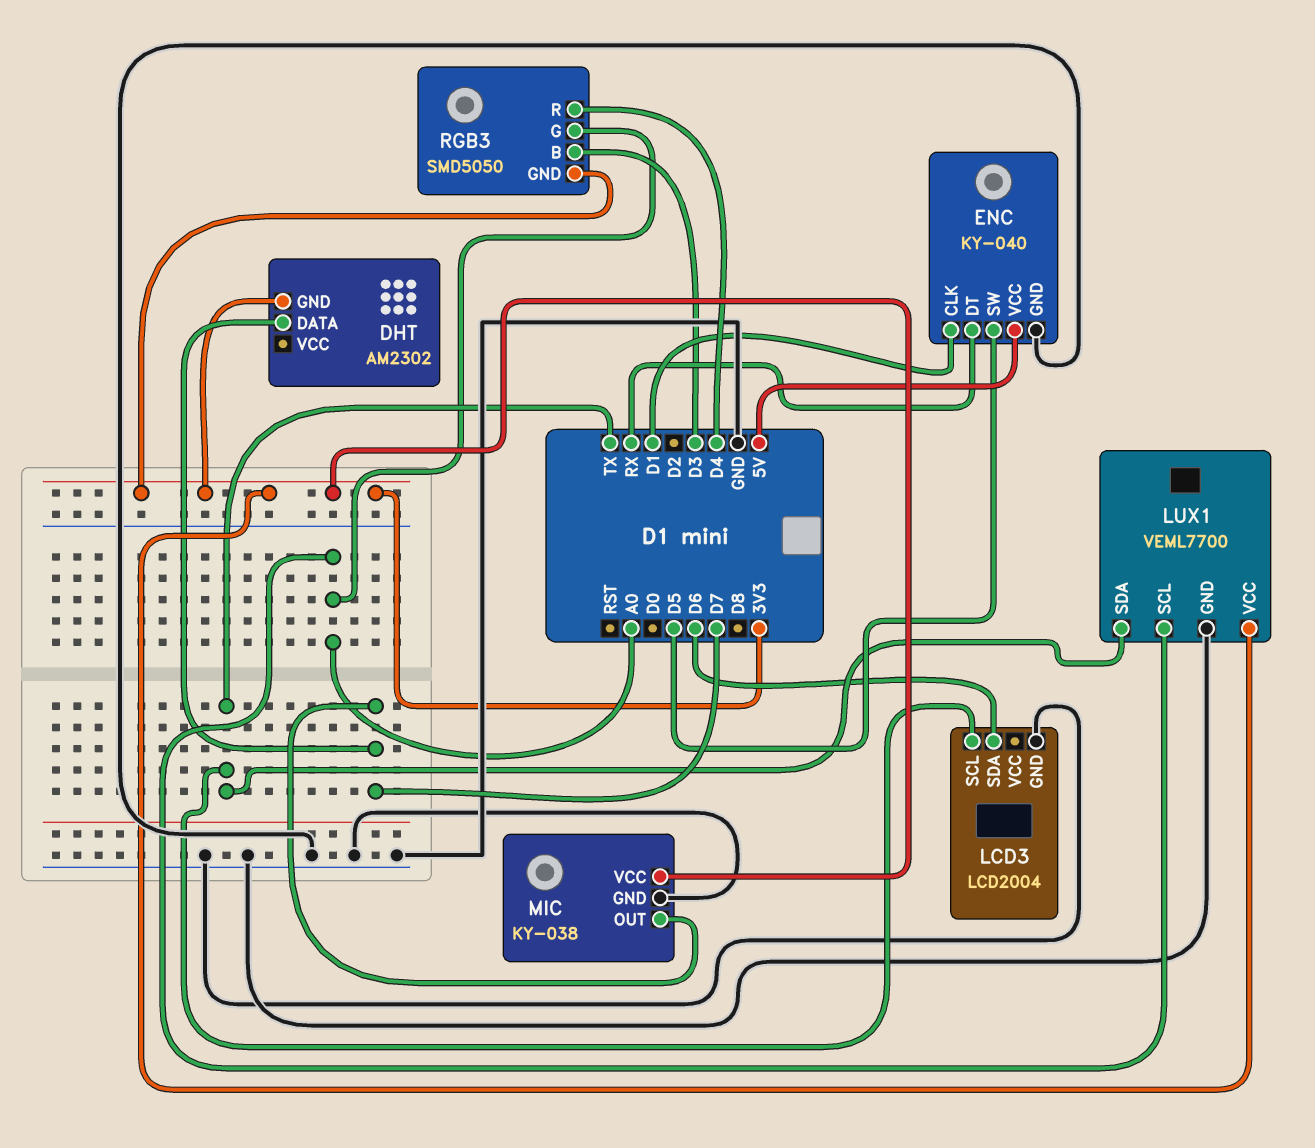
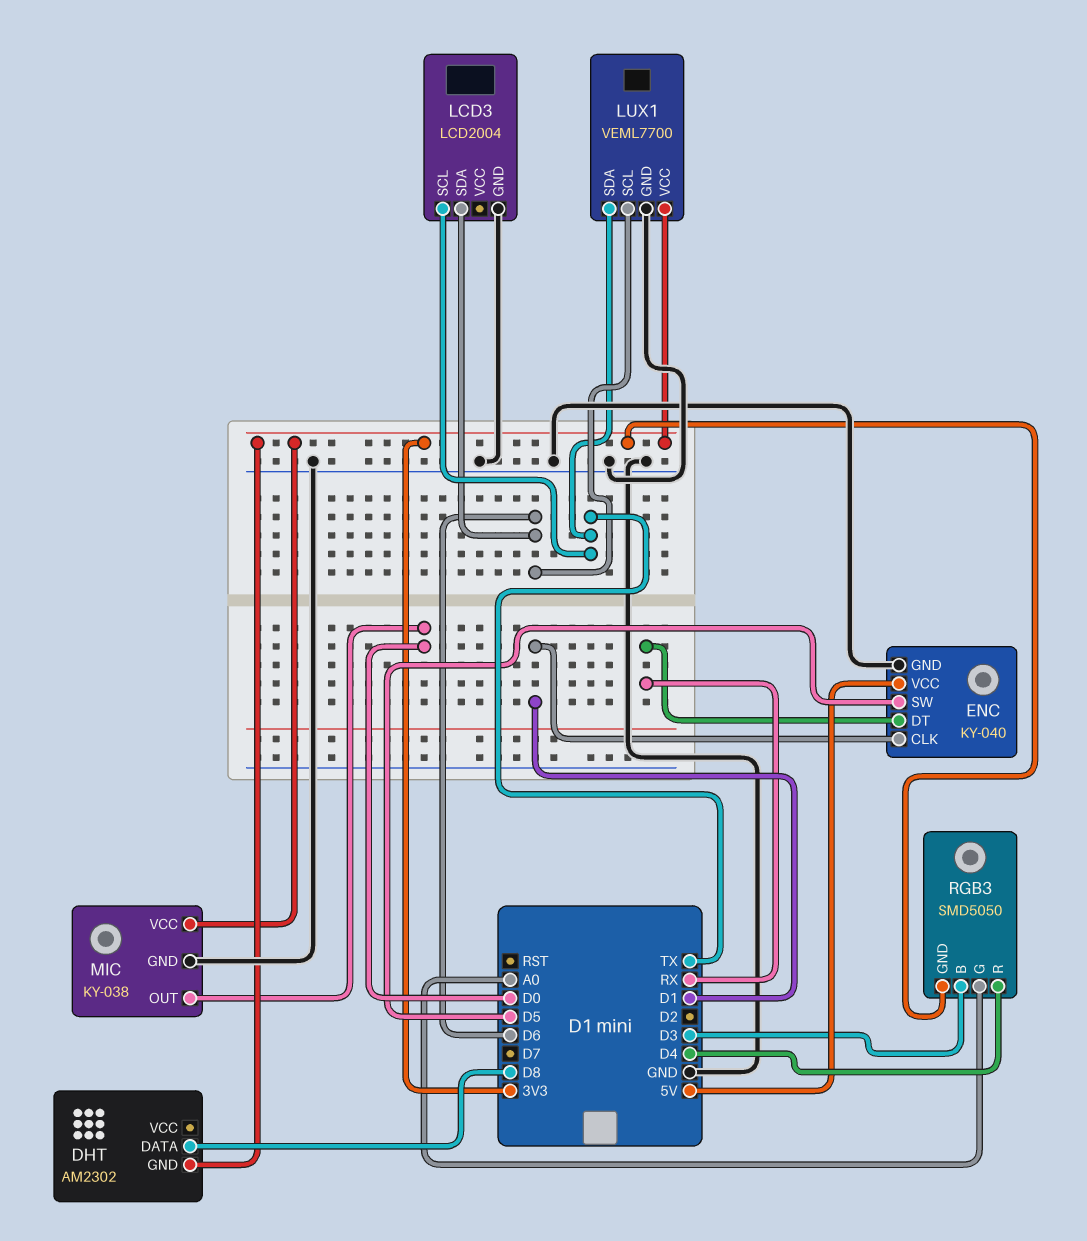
DHT pin DATA: D7 -> D8
LUX1 pin SCL: A0 -> D6
MIC pin OUT: D7 -> D0

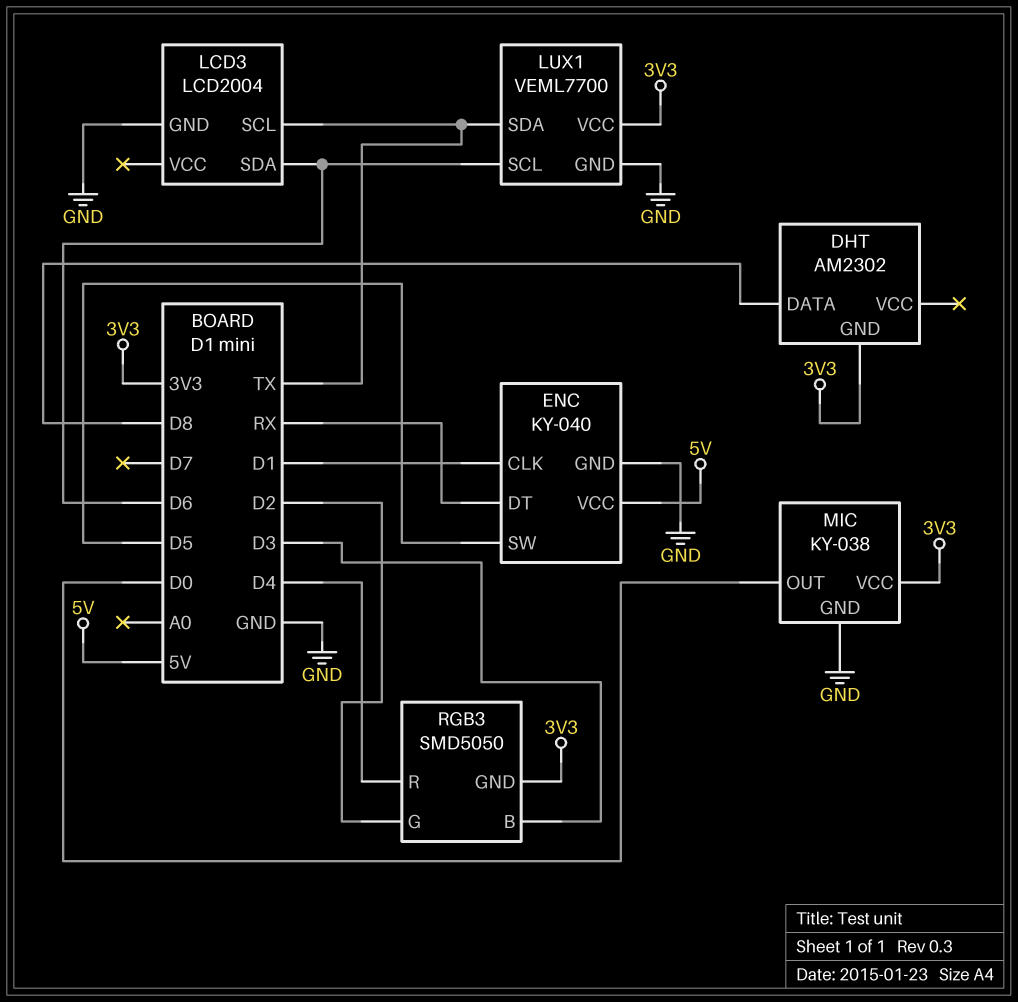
RGB3 pin G: A0 -> D2

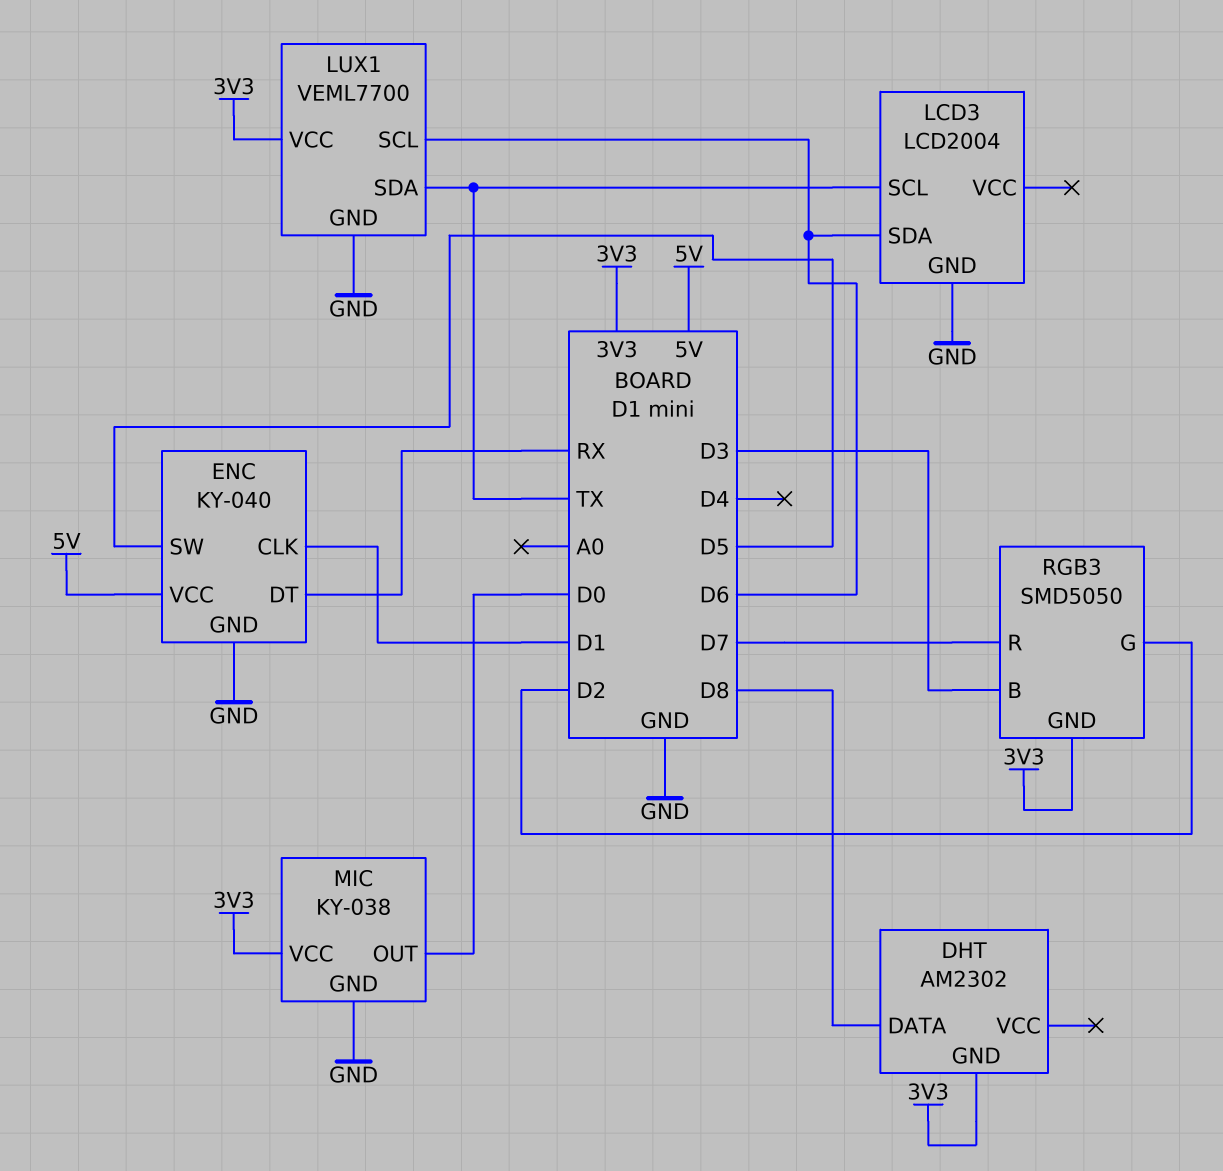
RGB3 pin R: D4 -> D7

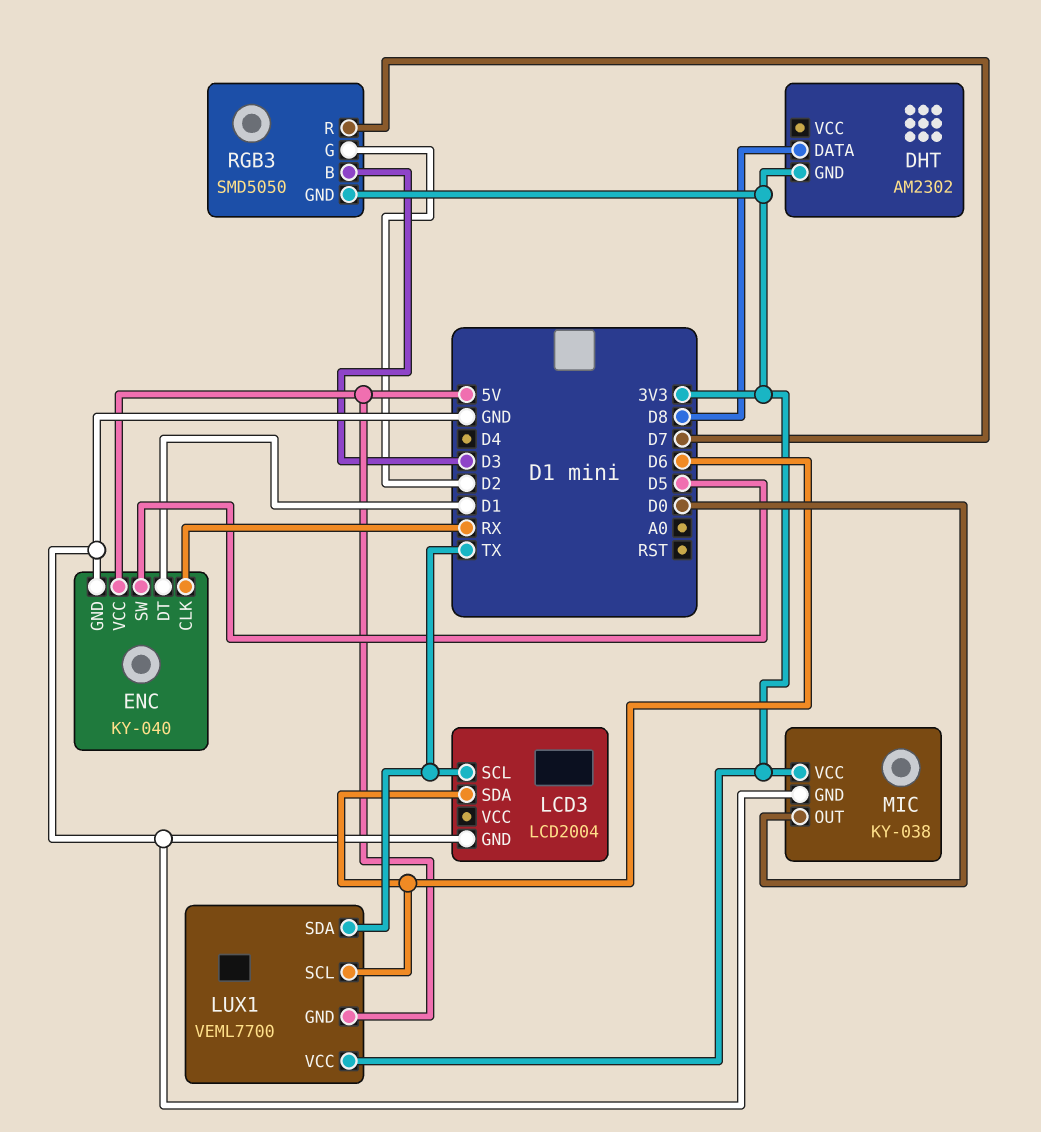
ENC pin CLK: D1 -> RX
ENC pin DT: RX -> D1
LUX1 pin GND: GND -> 5V

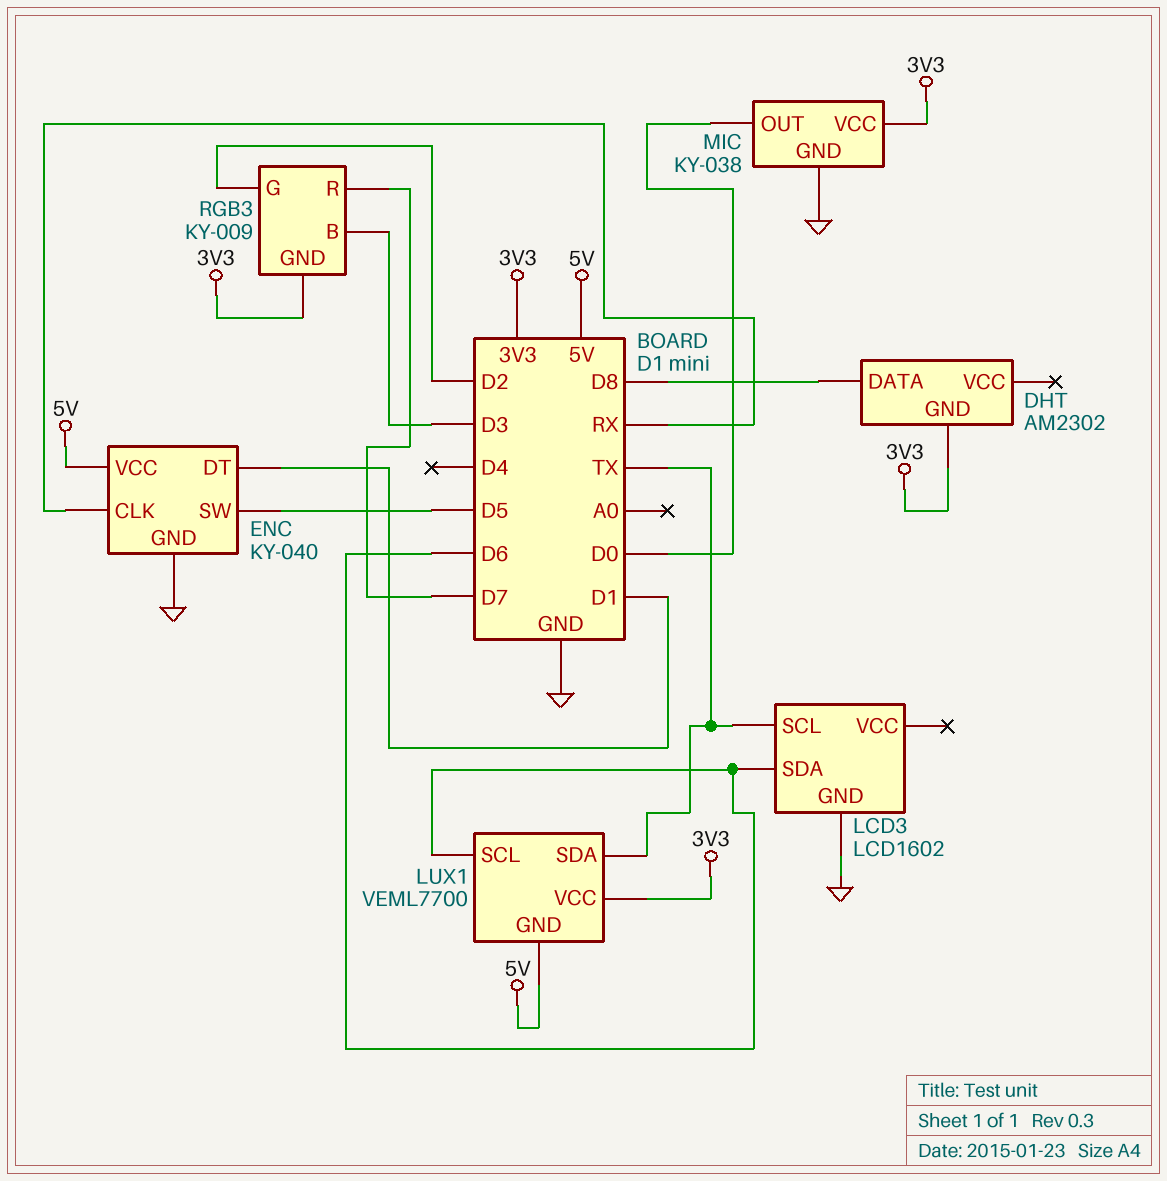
LCD3: LCD2004 -> LCD1602
RGB3: SMD5050 -> KY-009

